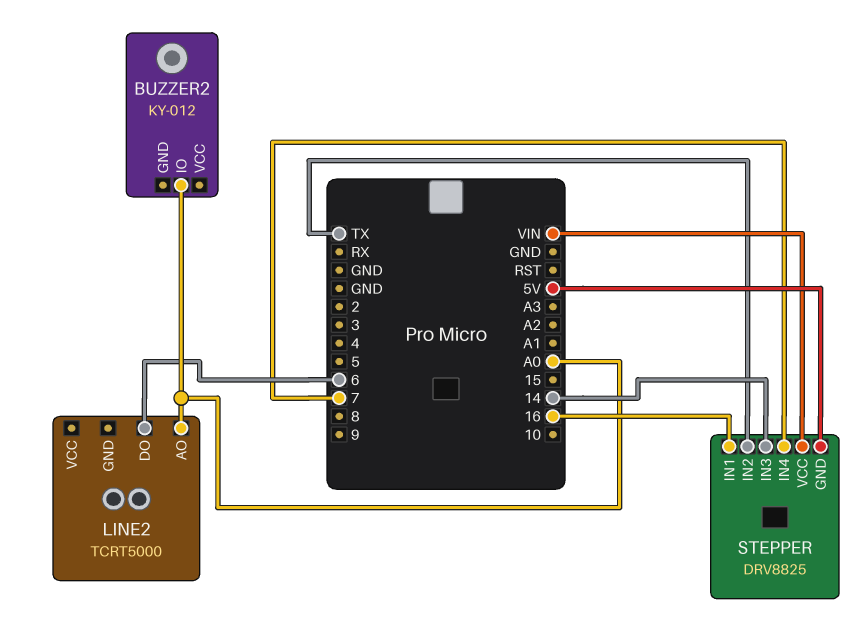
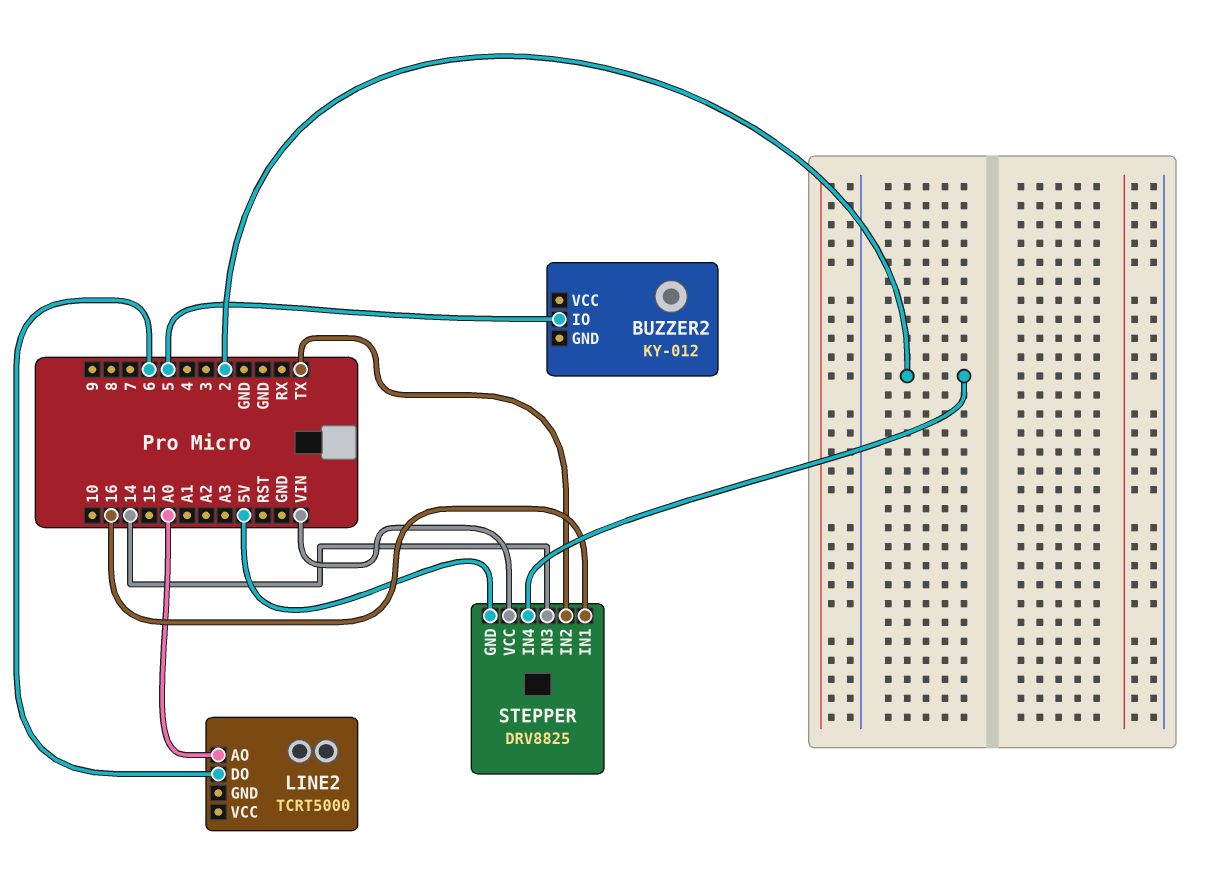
BUZZER2 pin IO: A0 -> 5
STEPPER pin IN4: 7 -> 2

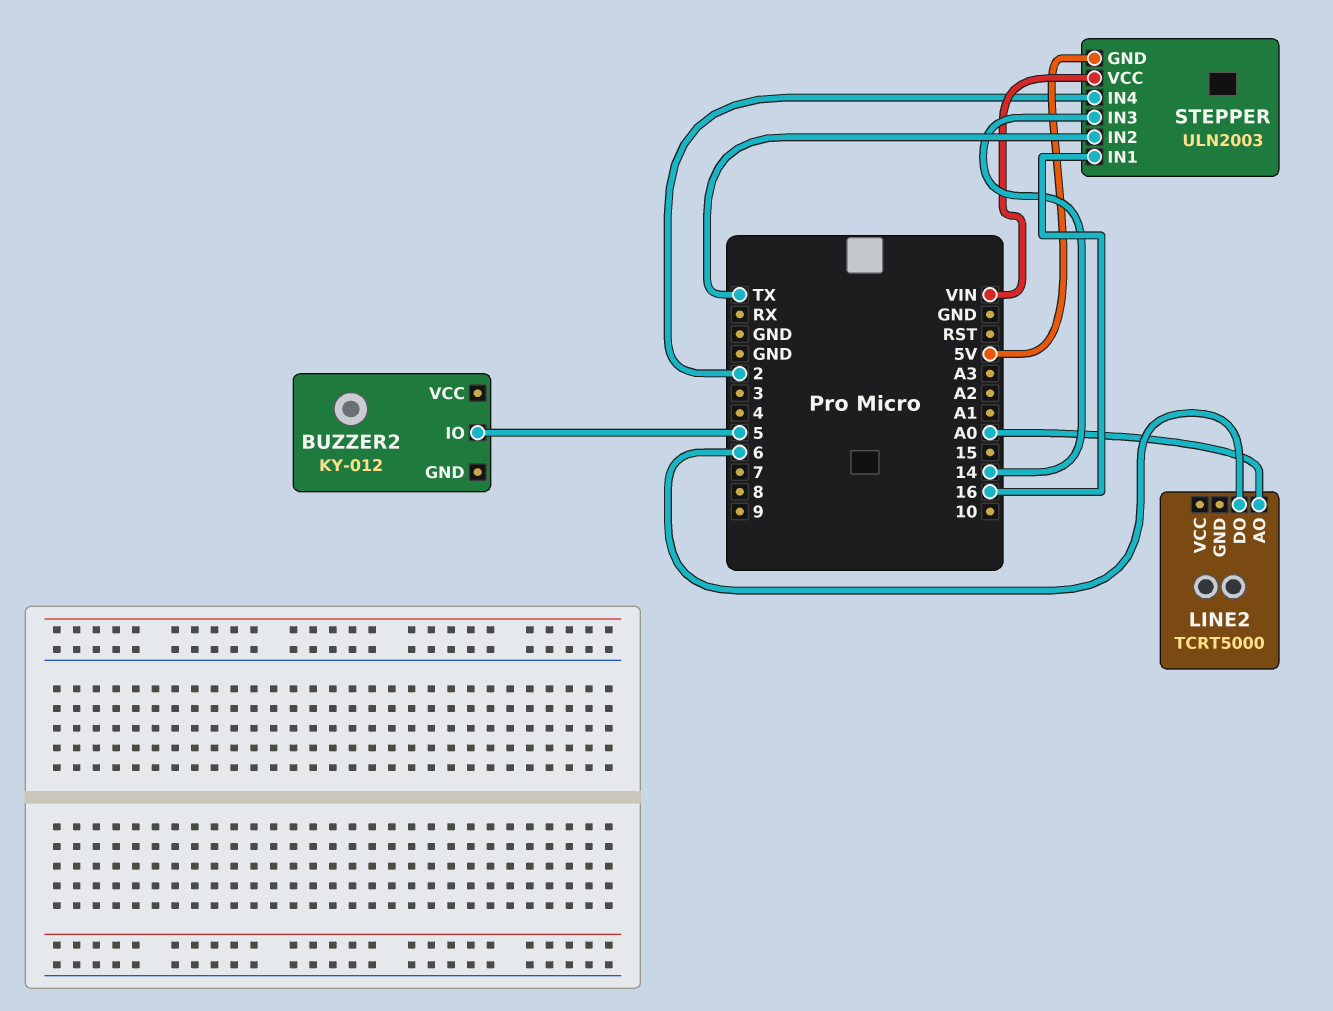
STEPPER: DRV8825 -> ULN2003

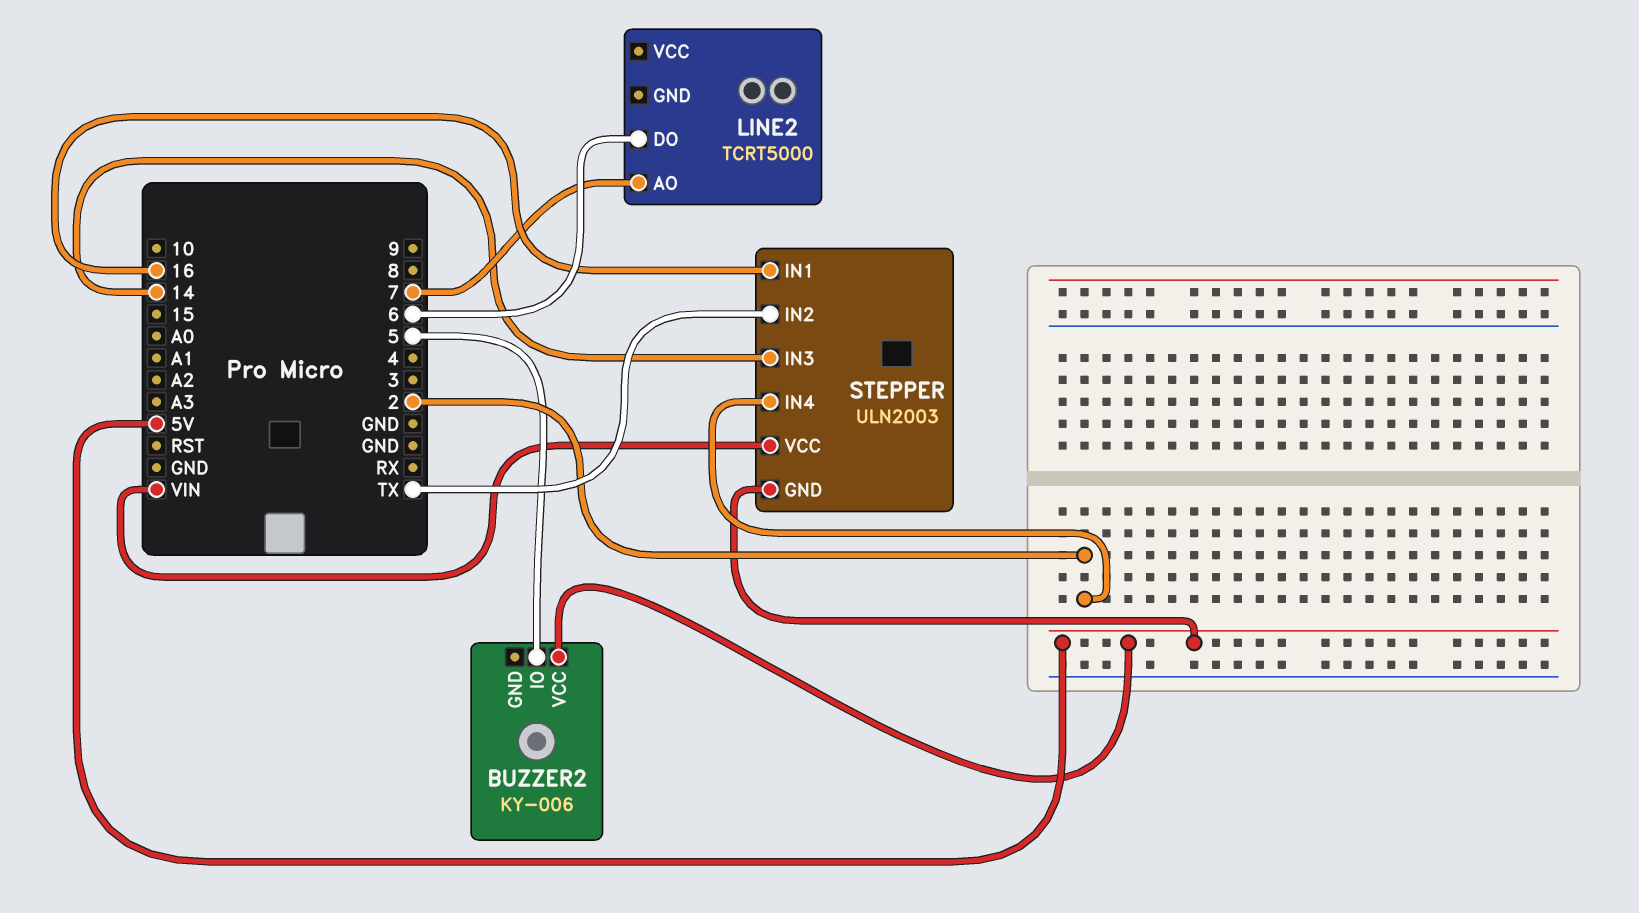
BUZZER2: KY-012 -> KY-006
BUZZER2 pin VCC: none -> 5V
LINE2 pin AO: A0 -> 7

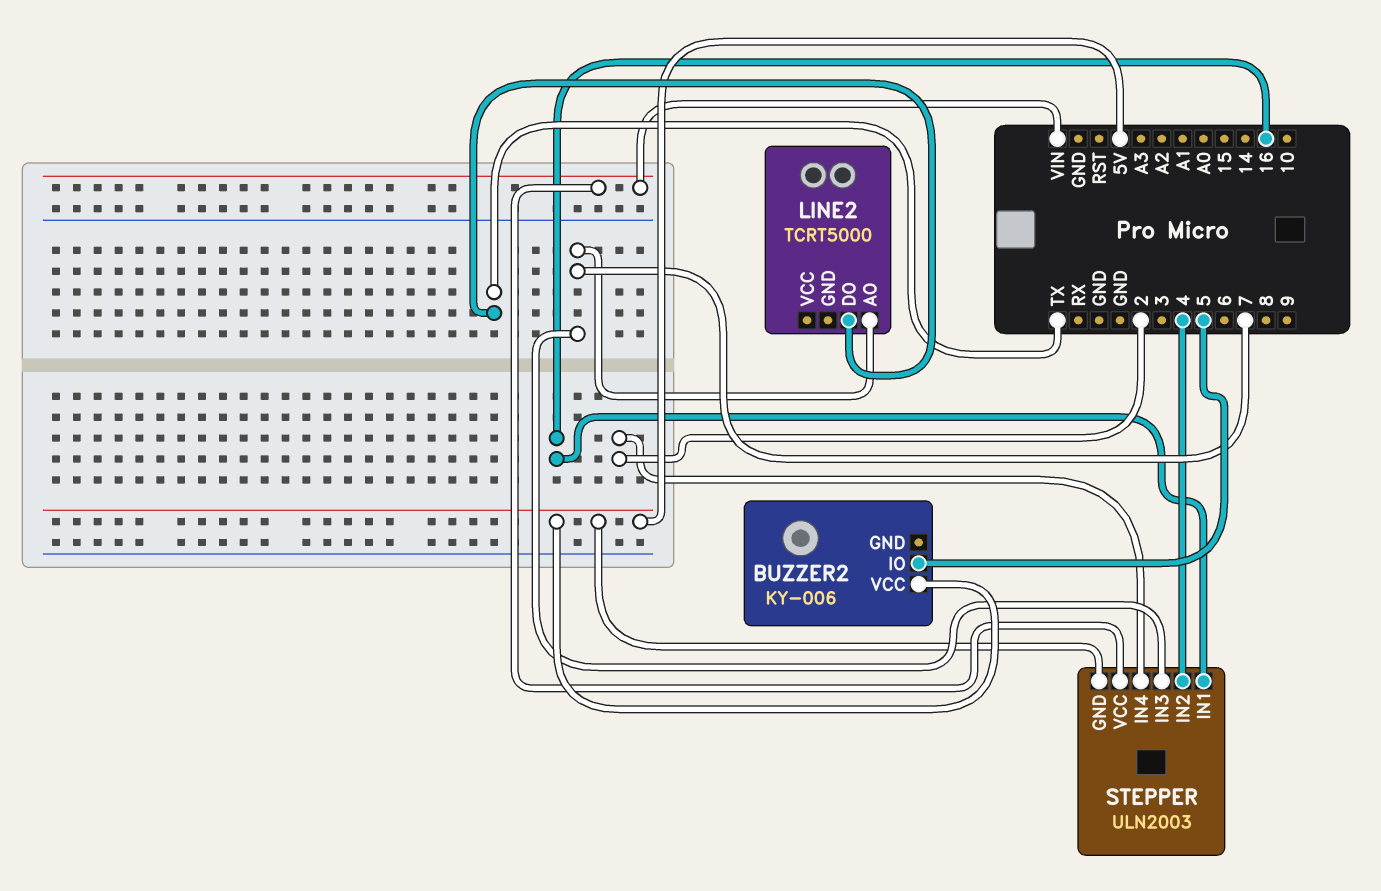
LINE2 pin DO: 6 -> TX
STEPPER pin IN2: TX -> 4
STEPPER pin IN3: 14 -> 7

